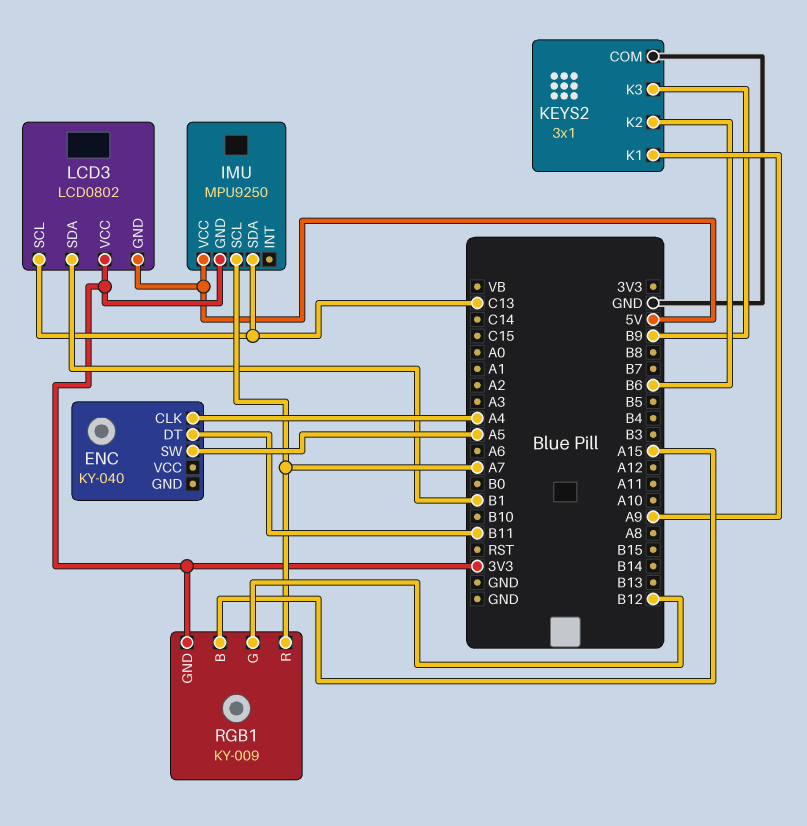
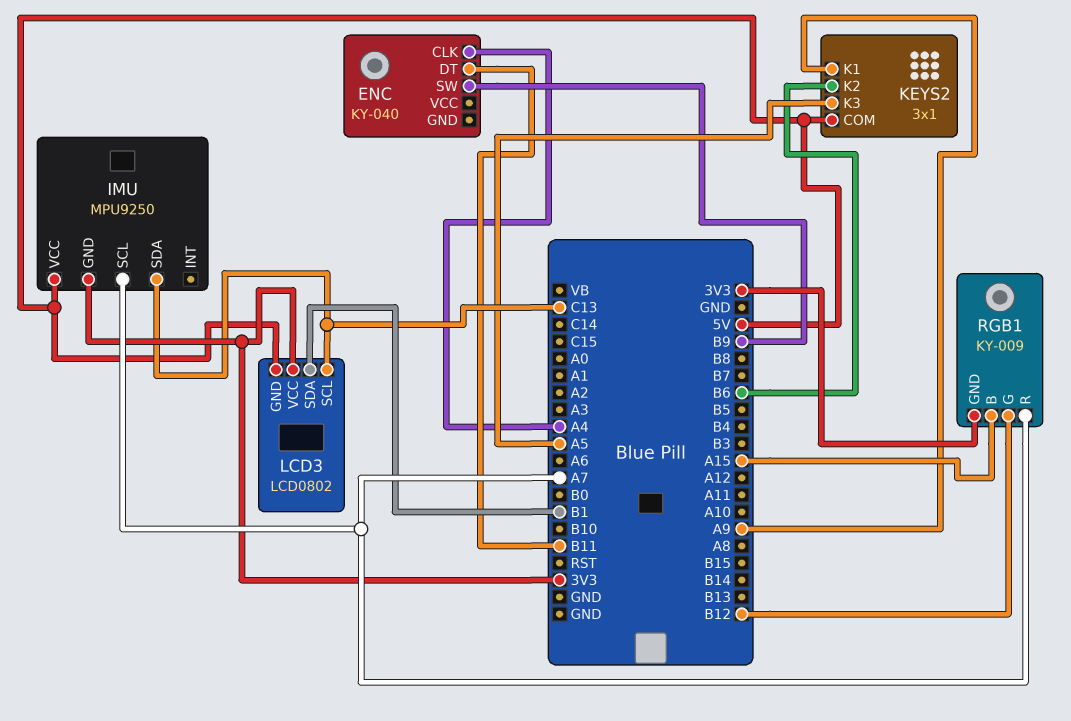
ENC pin SW: A5 -> B9
KEYS2 pin COM: GND -> 5V
KEYS2 pin K3: B9 -> A5

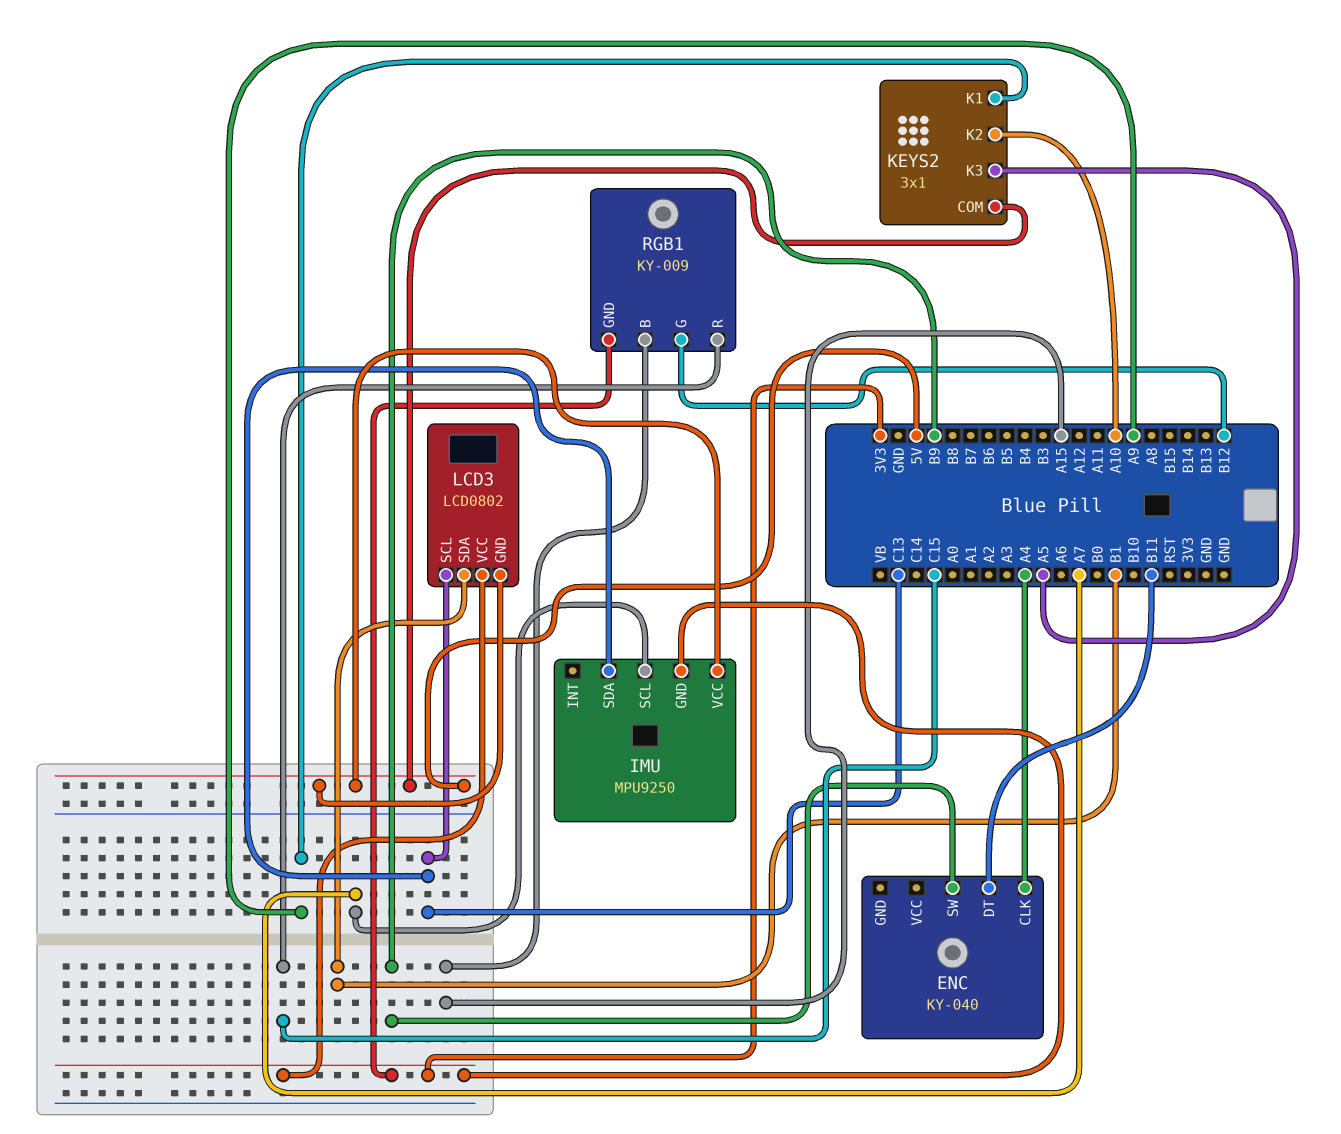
KEYS2 pin K2: B6 -> A10
RGB1 pin R: A7 -> C15

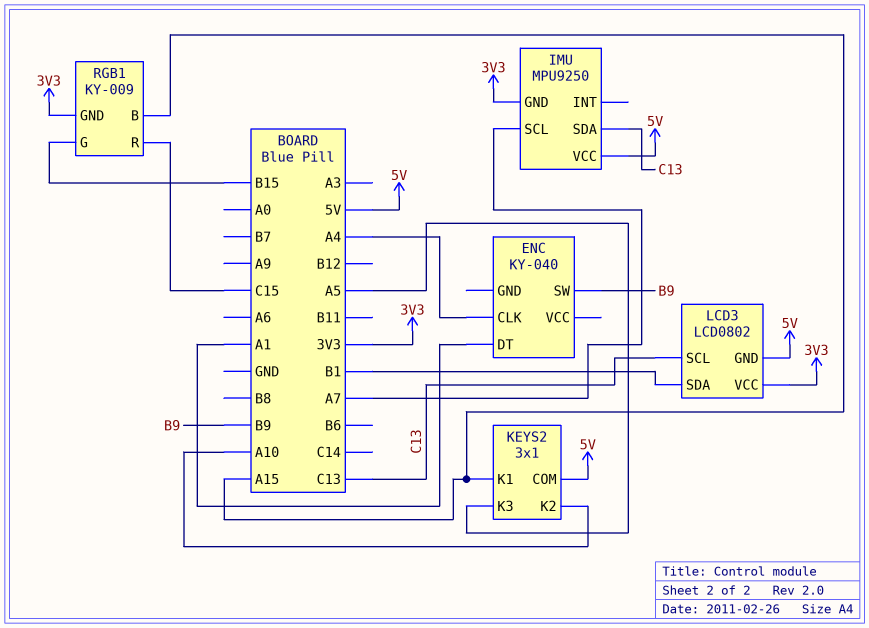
ENC pin DT: B11 -> A1
KEYS2 pin K1: A9 -> A15
RGB1 pin G: B12 -> B15

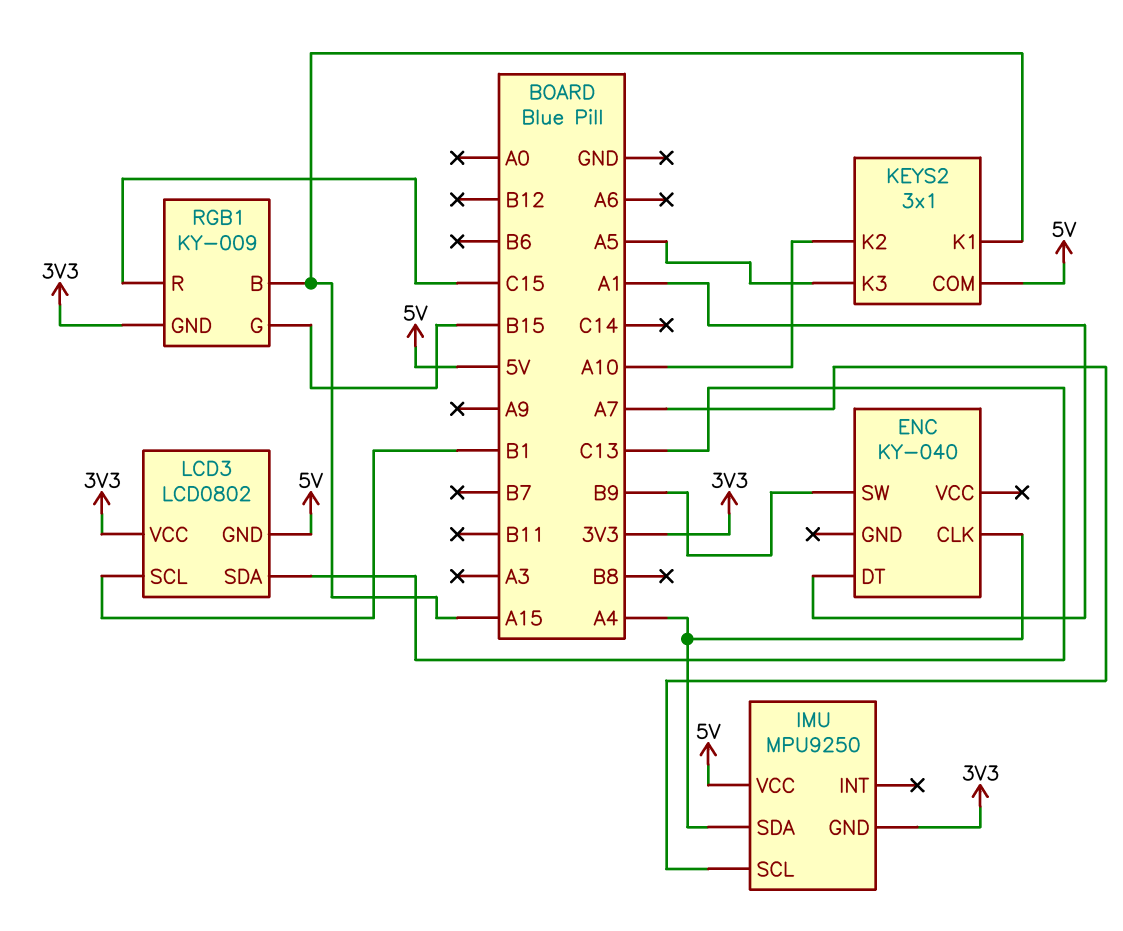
IMU pin SDA: C13 -> A4
LCD3 pin SCL: C13 -> B1
LCD3 pin SDA: B1 -> C13

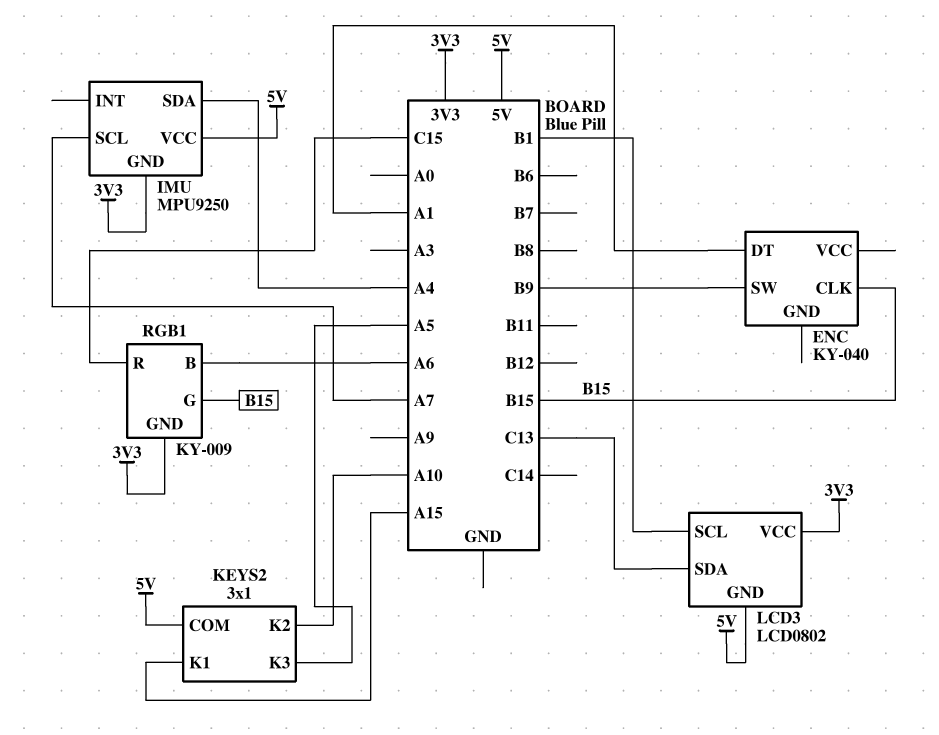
ENC pin CLK: A4 -> B15
RGB1 pin B: A15 -> A6

